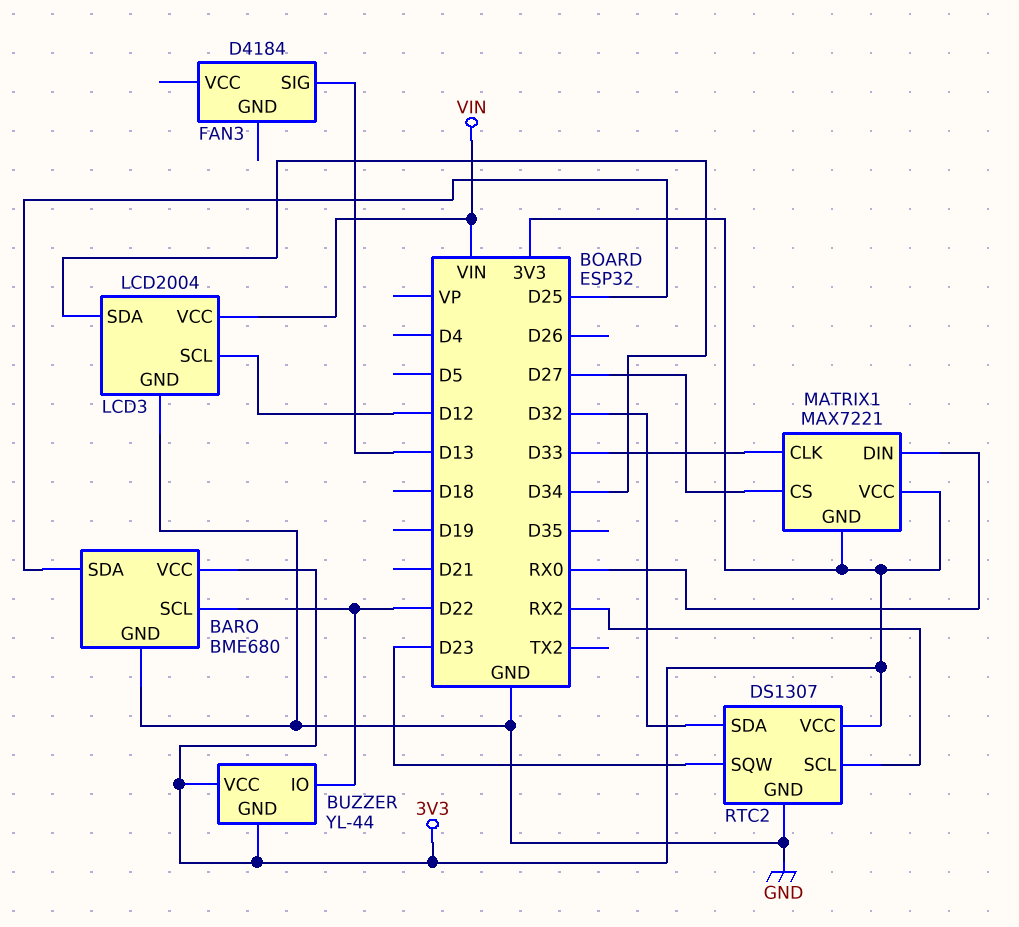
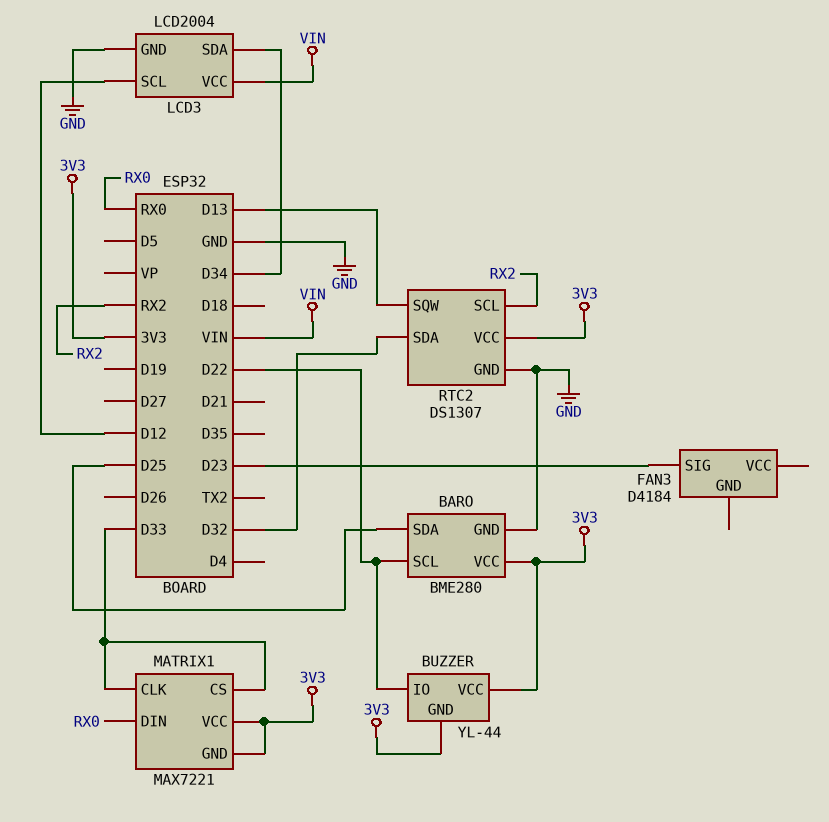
BARO: BME680 -> BME280
FAN3 pin SIG: D13 -> D23
MATRIX1 pin CS: D27 -> D33
RTC2 pin SQW: D23 -> D13

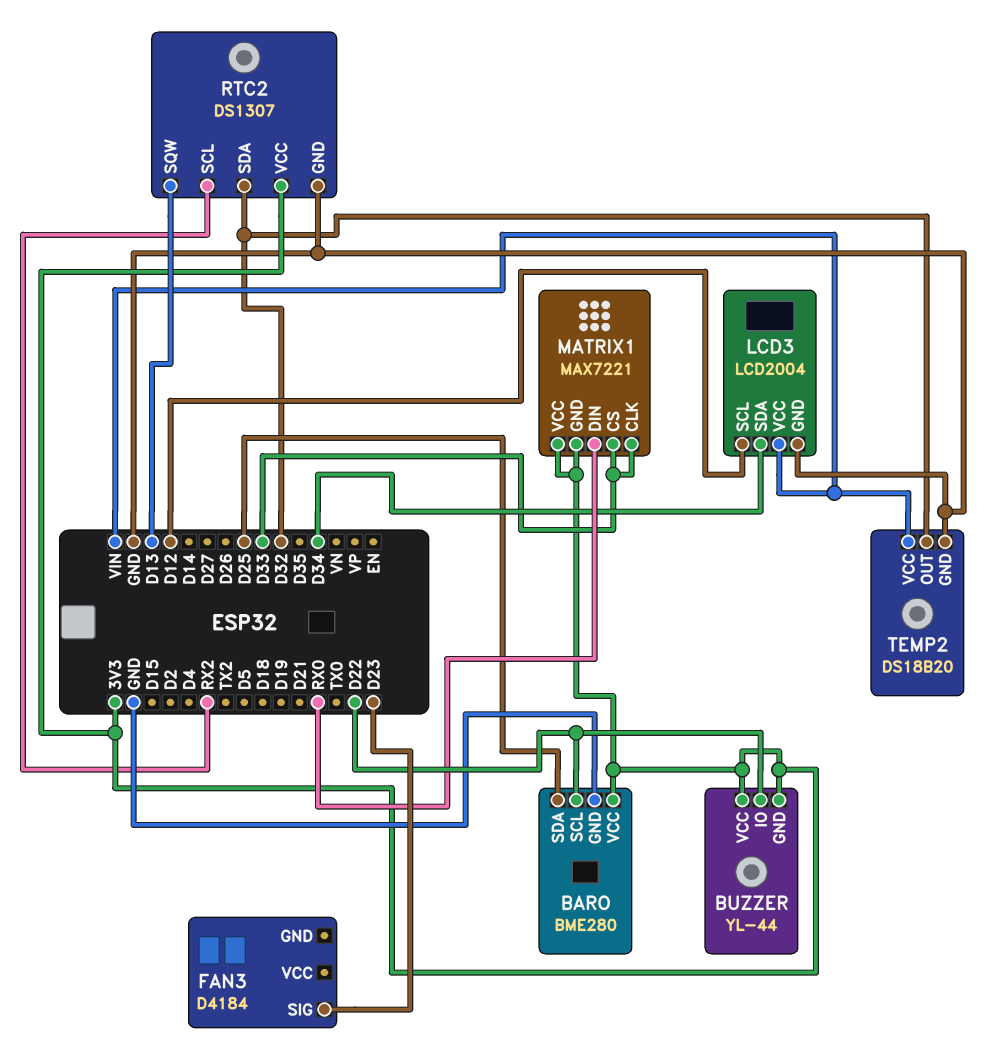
TEMP2: none -> DS18B20
TEMP2 pin GND: none -> GND
TEMP2 pin OUT: none -> D32
TEMP2 pin VCC: none -> VIN

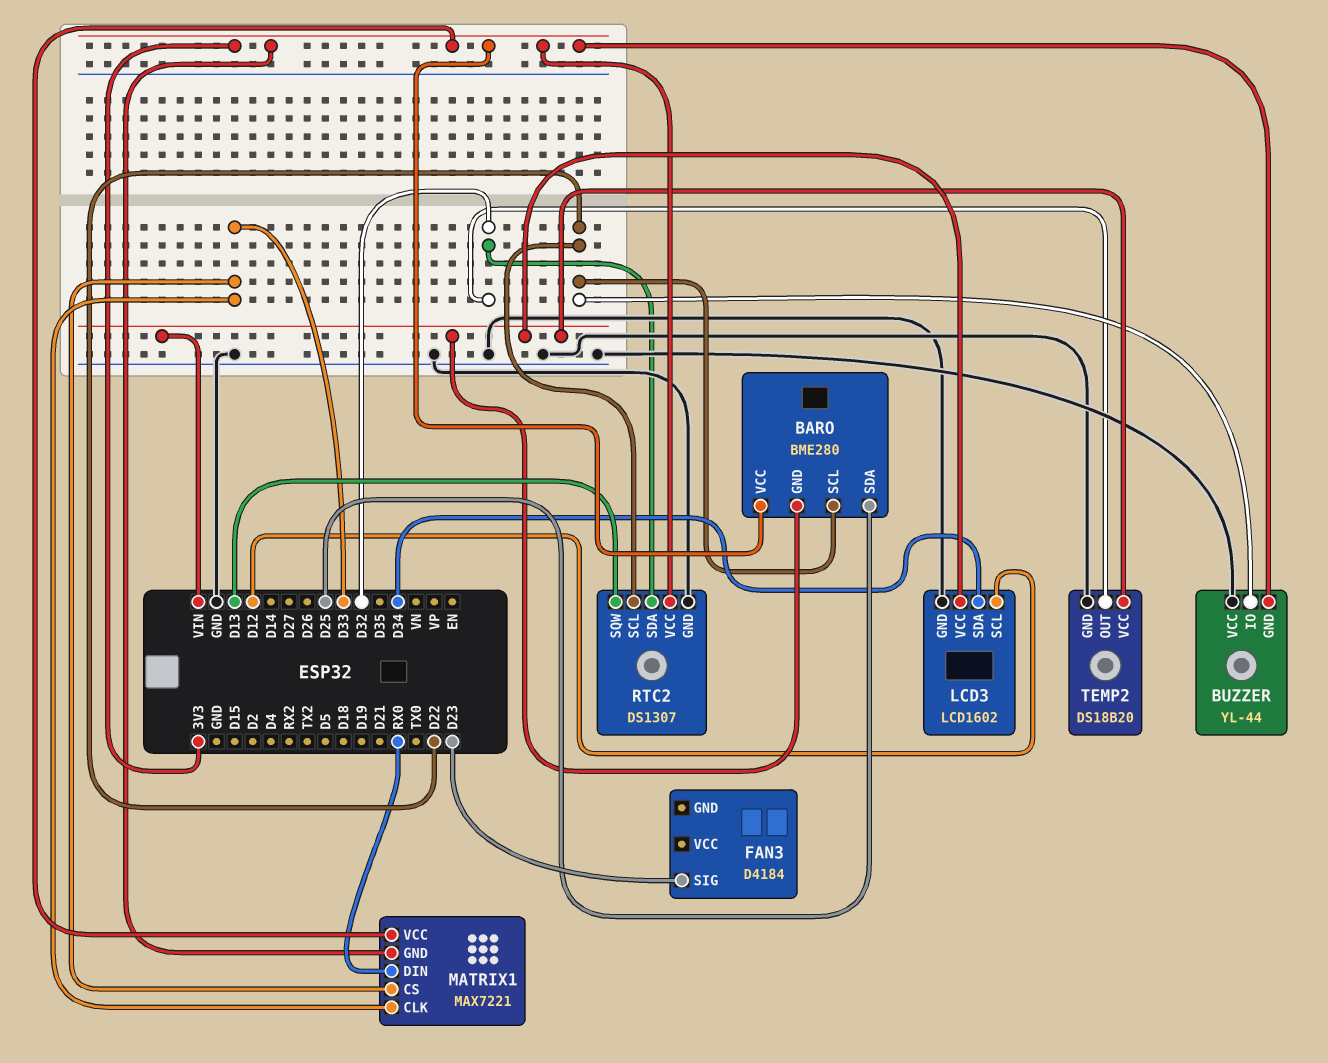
BARO pin GND: GND -> VIN
BUZZER pin VCC: 3V3 -> GND
LCD3: LCD2004 -> LCD1602
RTC2 pin SCL: RX2 -> D22

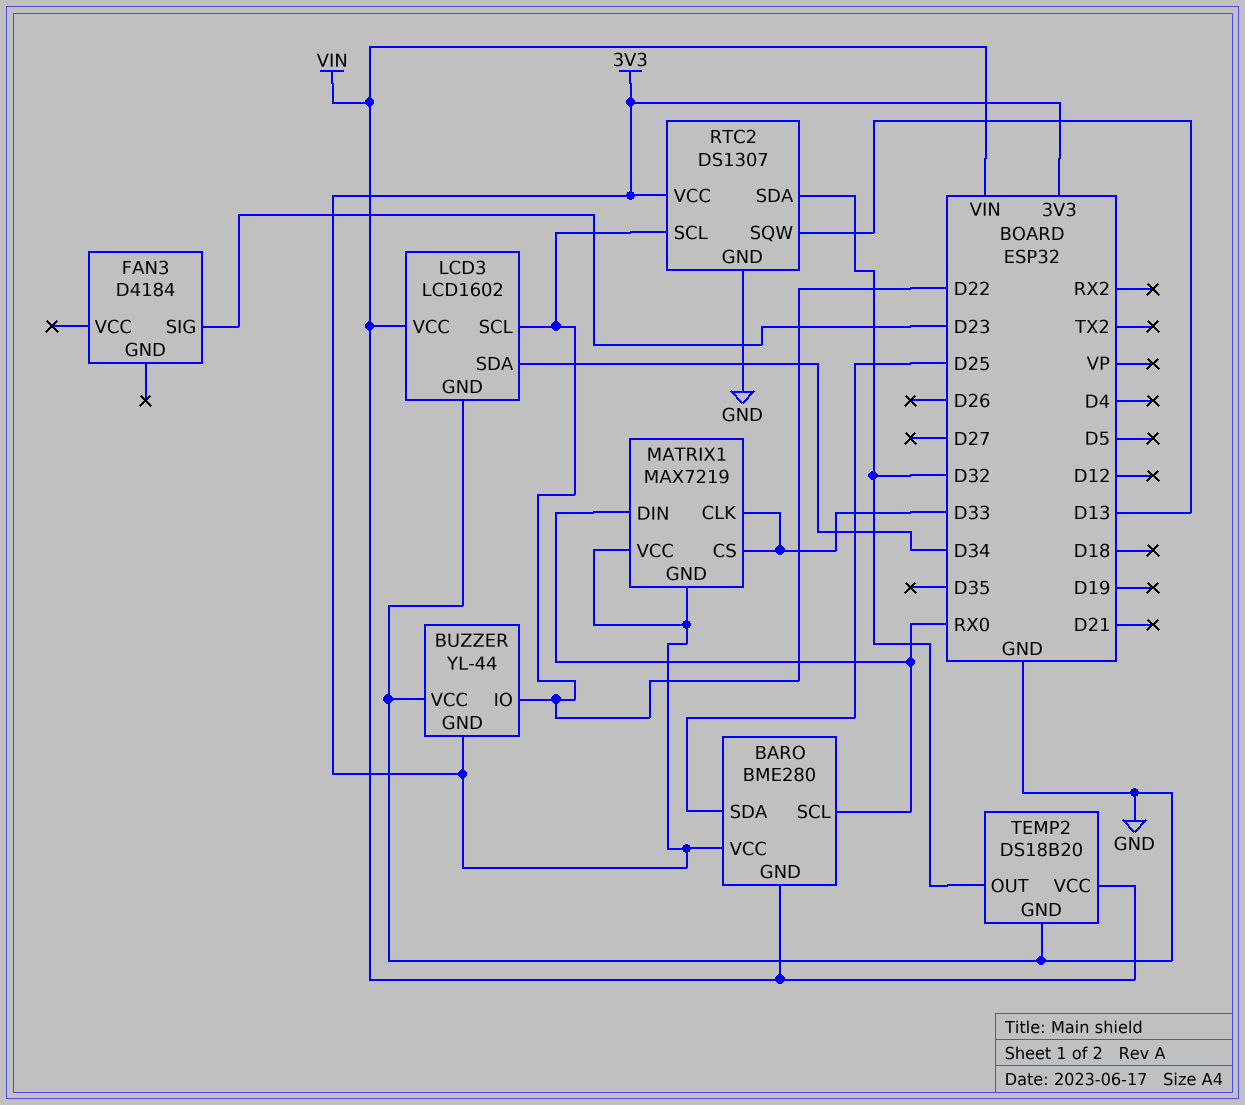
BARO pin SCL: D22 -> RX0
LCD3 pin SCL: D12 -> D22
MATRIX1: MAX7221 -> MAX7219

